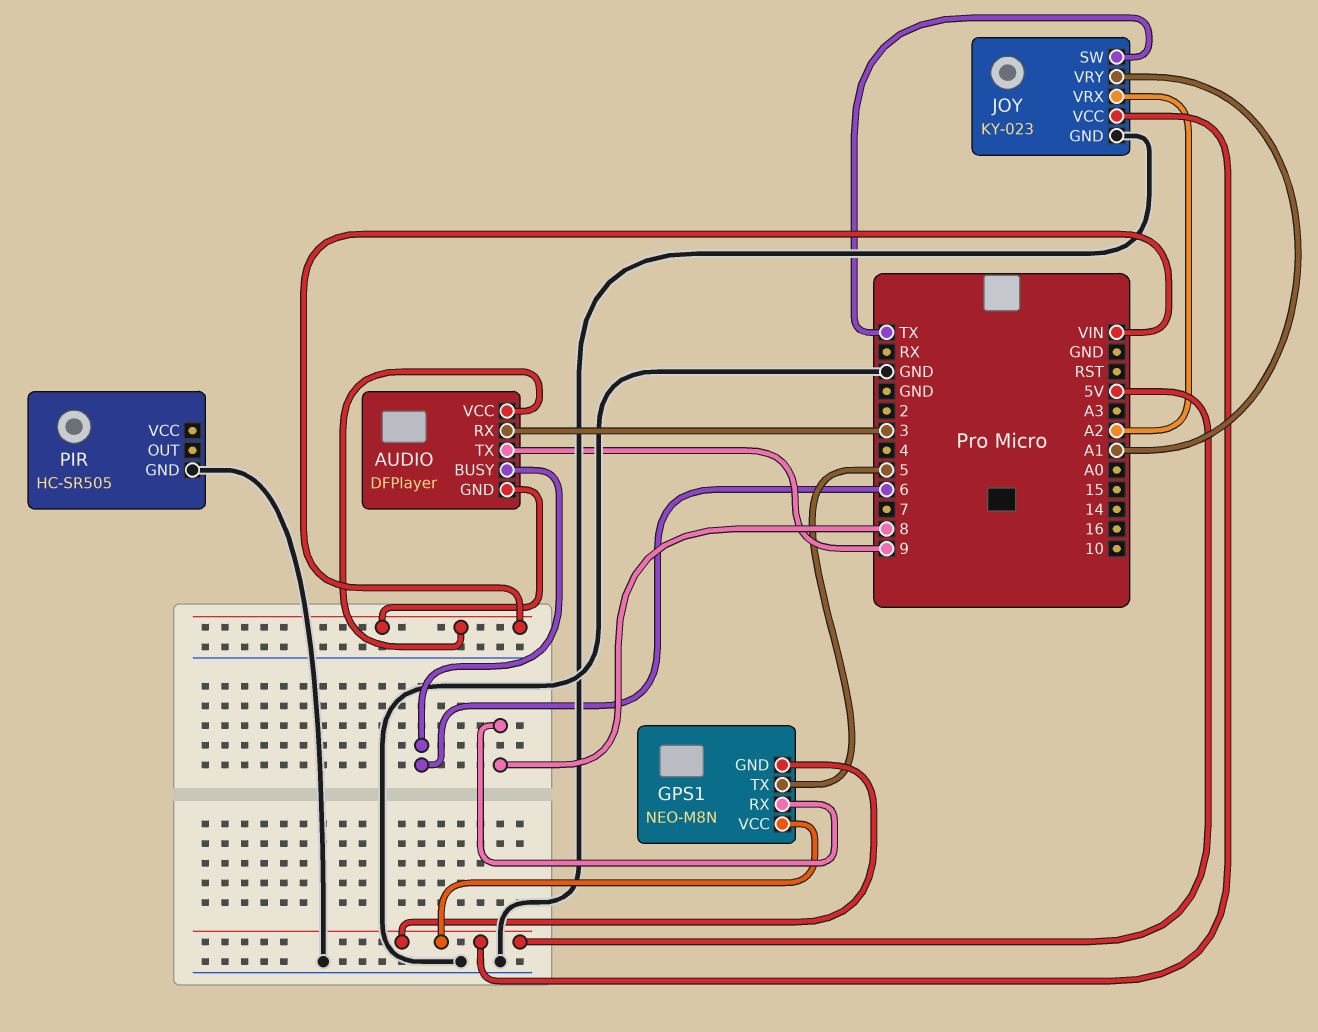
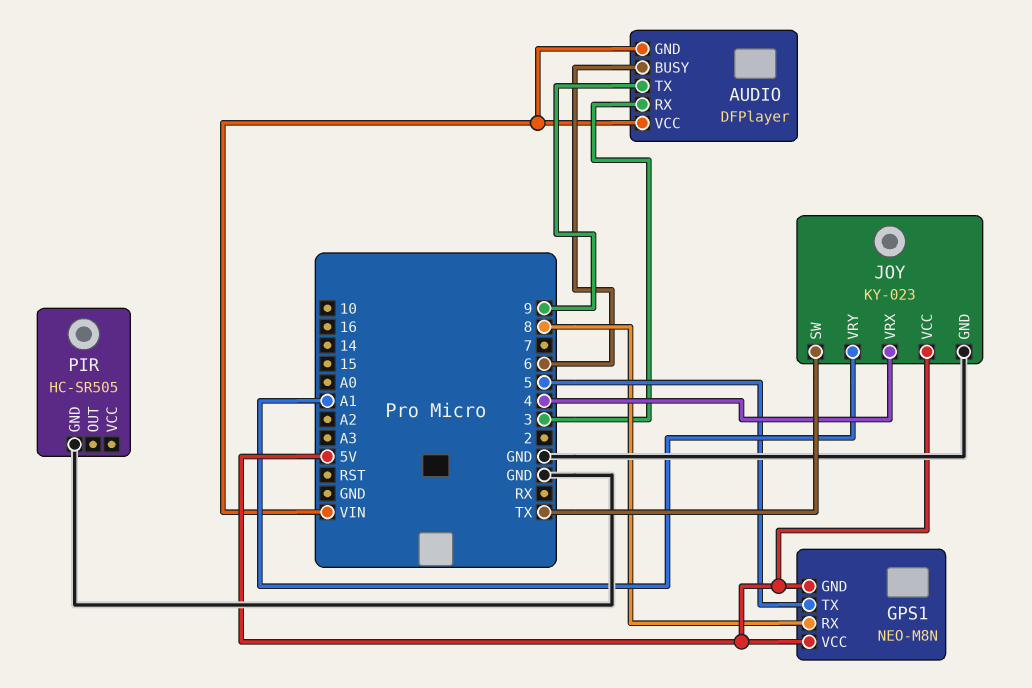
JOY pin VRX: A2 -> 4

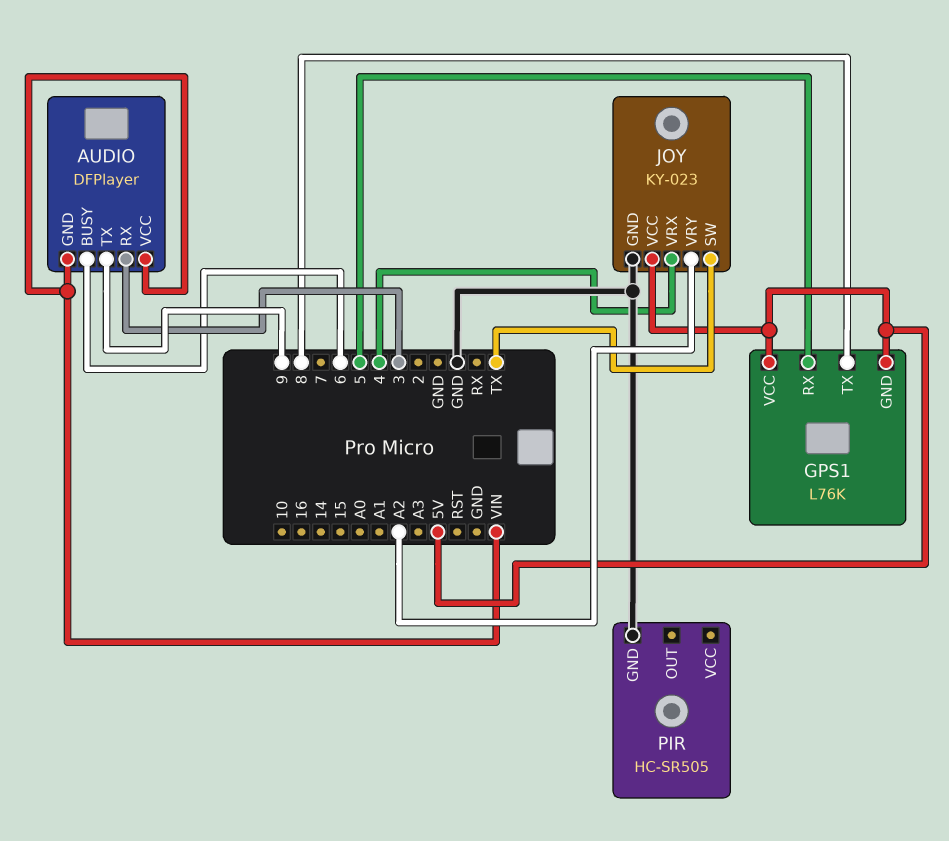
GPS1: NEO-M8N -> L76K
GPS1 pin RX: 8 -> 5
GPS1 pin TX: 5 -> 8
JOY pin VRY: A1 -> A2

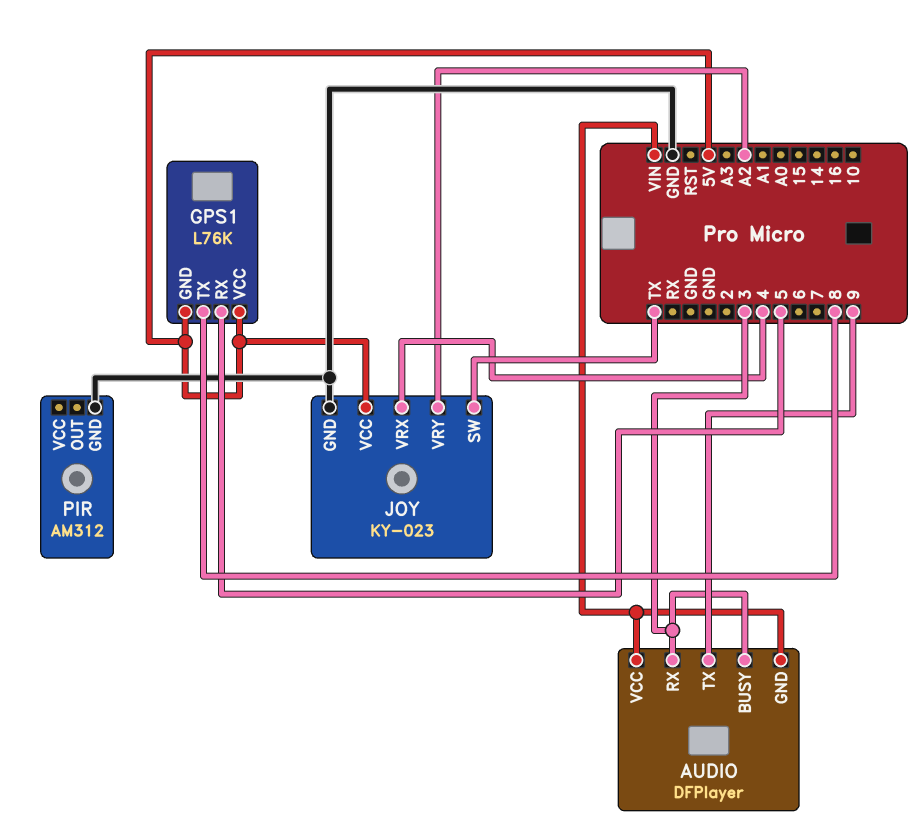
AUDIO pin BUSY: 6 -> 3
PIR: HC-SR505 -> AM312

